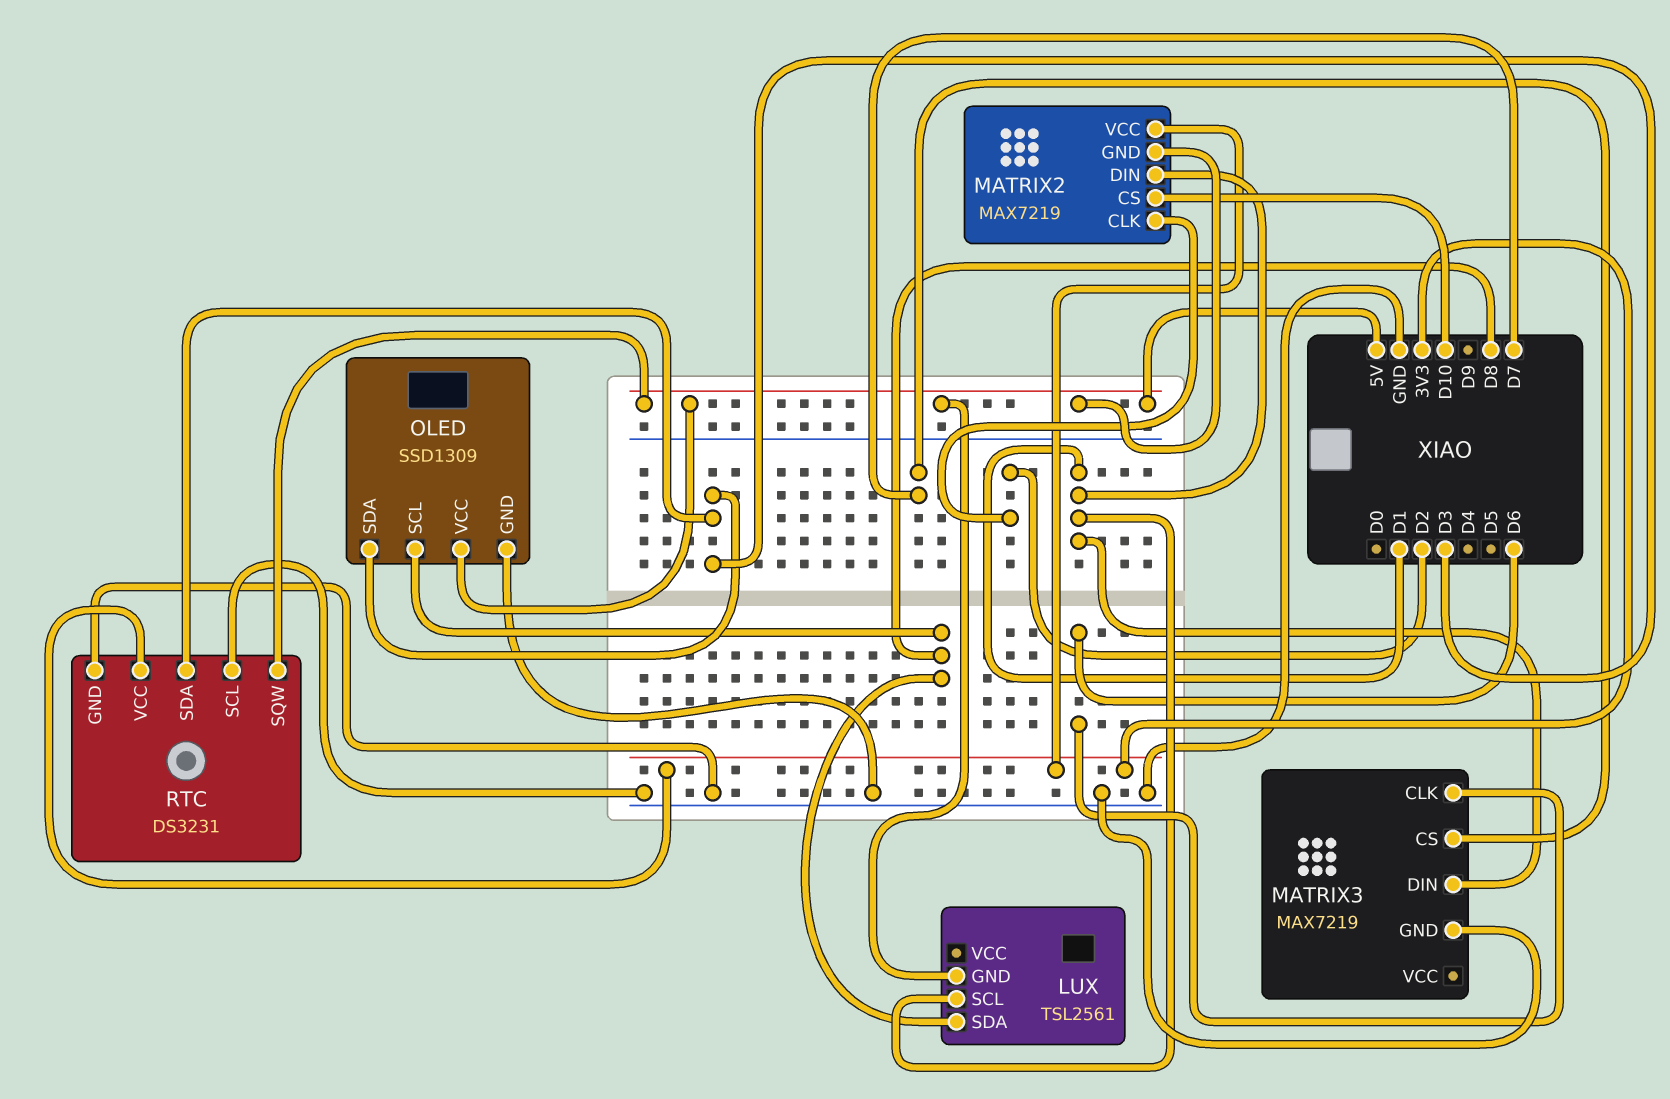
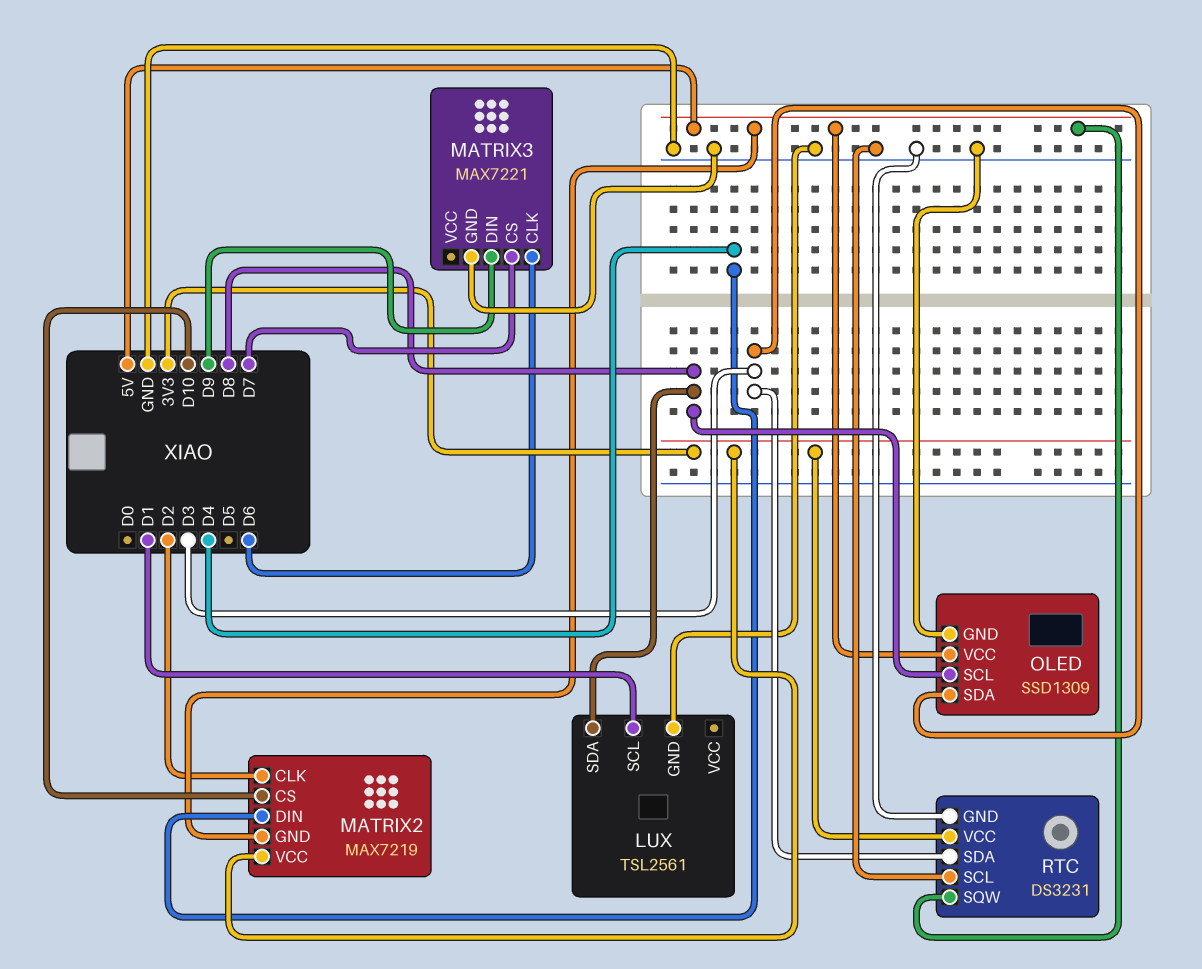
LUX pin GND: 5V -> GND
MATRIX2 pin DIN: D1 -> D4
MATRIX3: MAX7219 -> MAX7221
MATRIX3 pin DIN: D1 -> D9

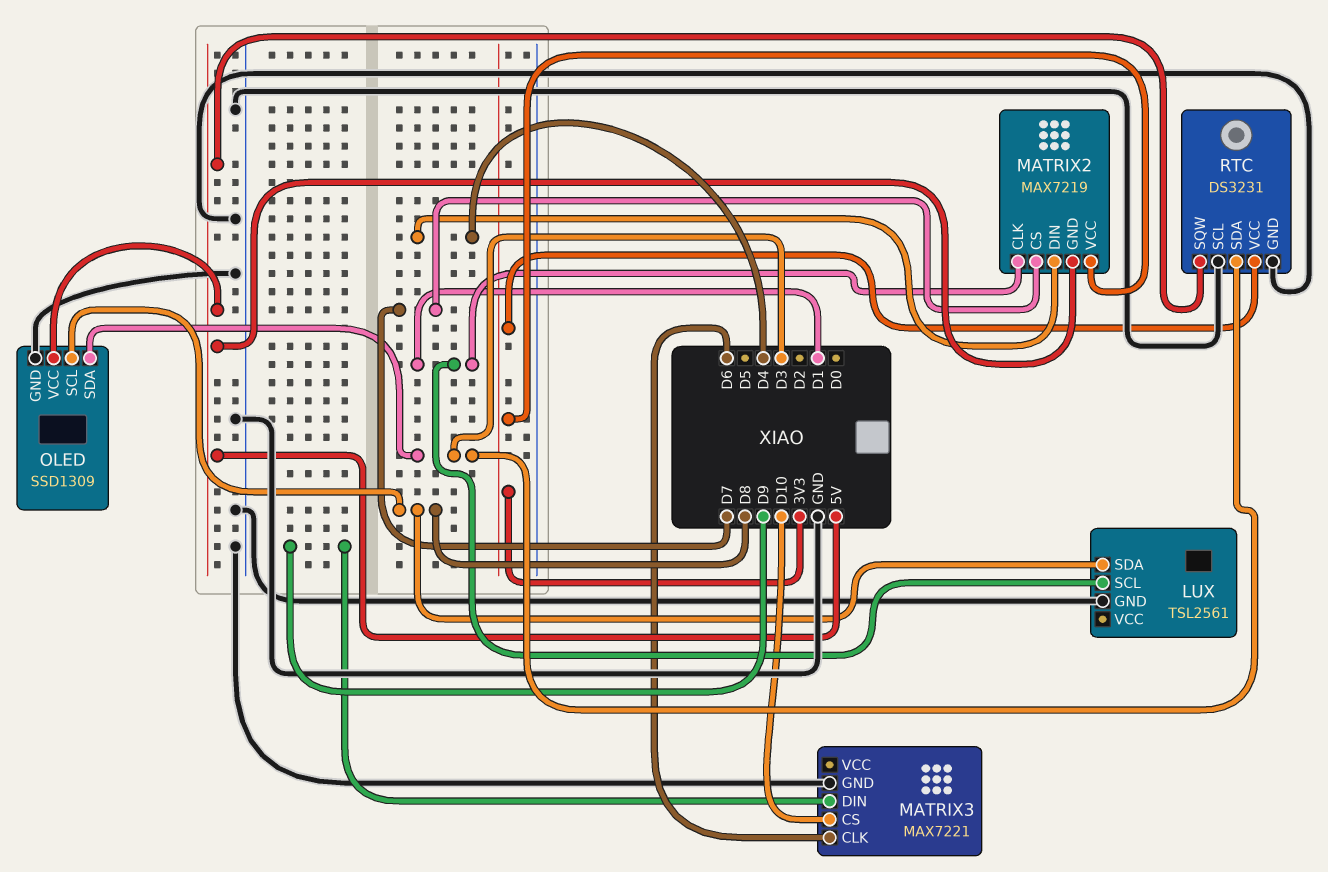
MATRIX2 pin CLK: D2 -> D1
MATRIX2 pin CS: D10 -> D7
MATRIX3 pin CS: D7 -> D10

